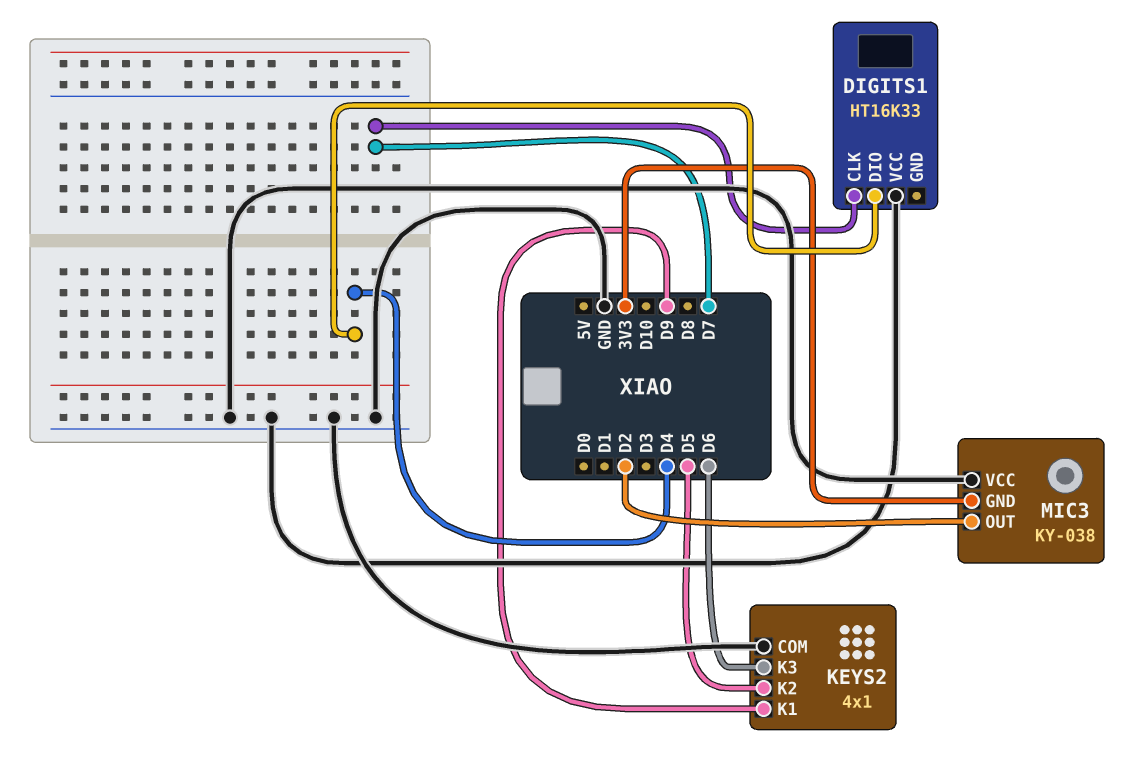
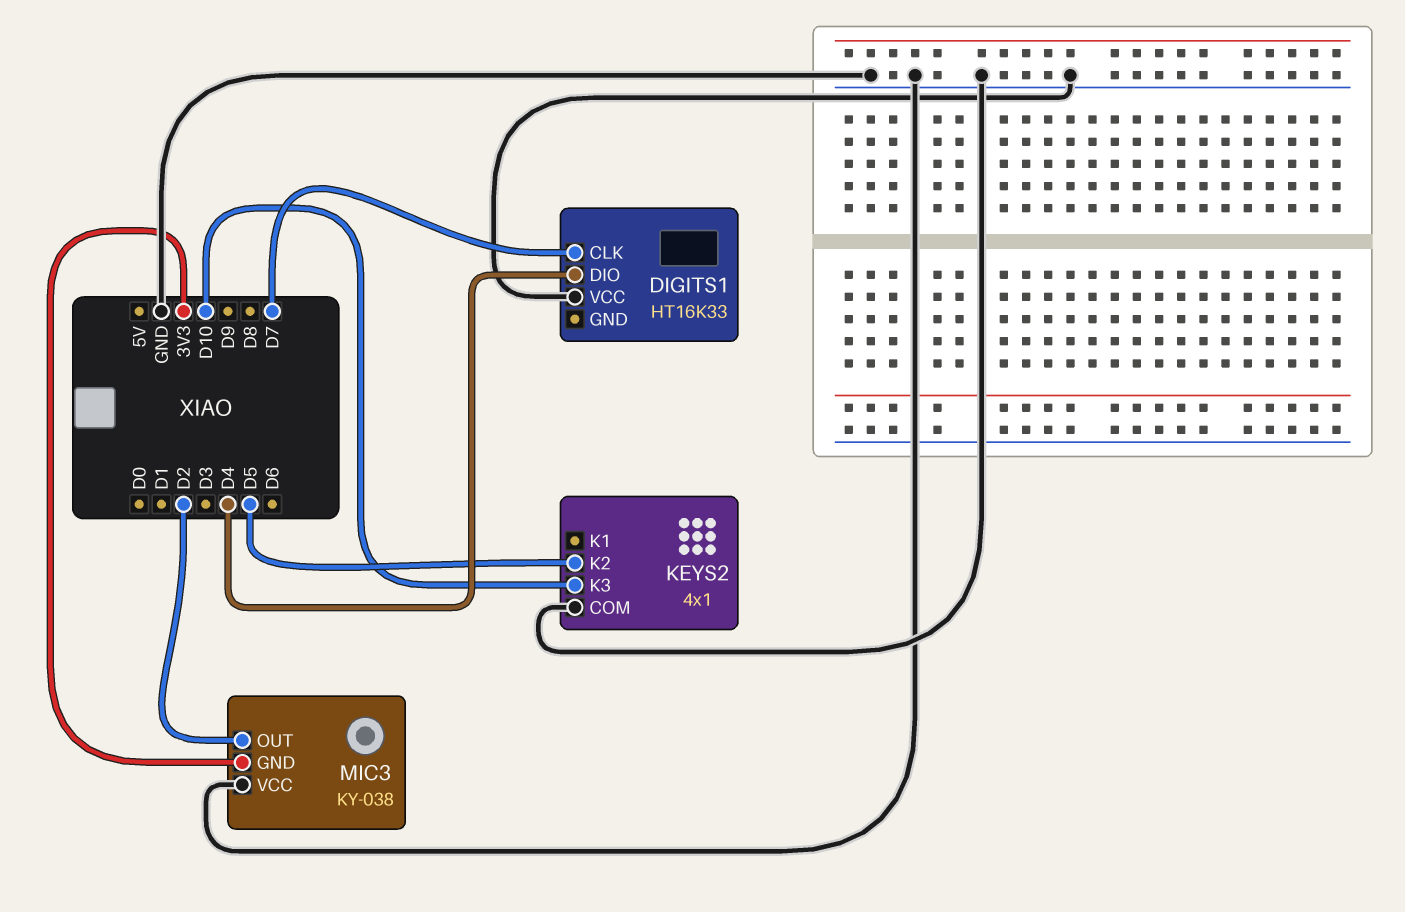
KEYS2 pin K1: D9 -> none
KEYS2 pin K3: D6 -> D10

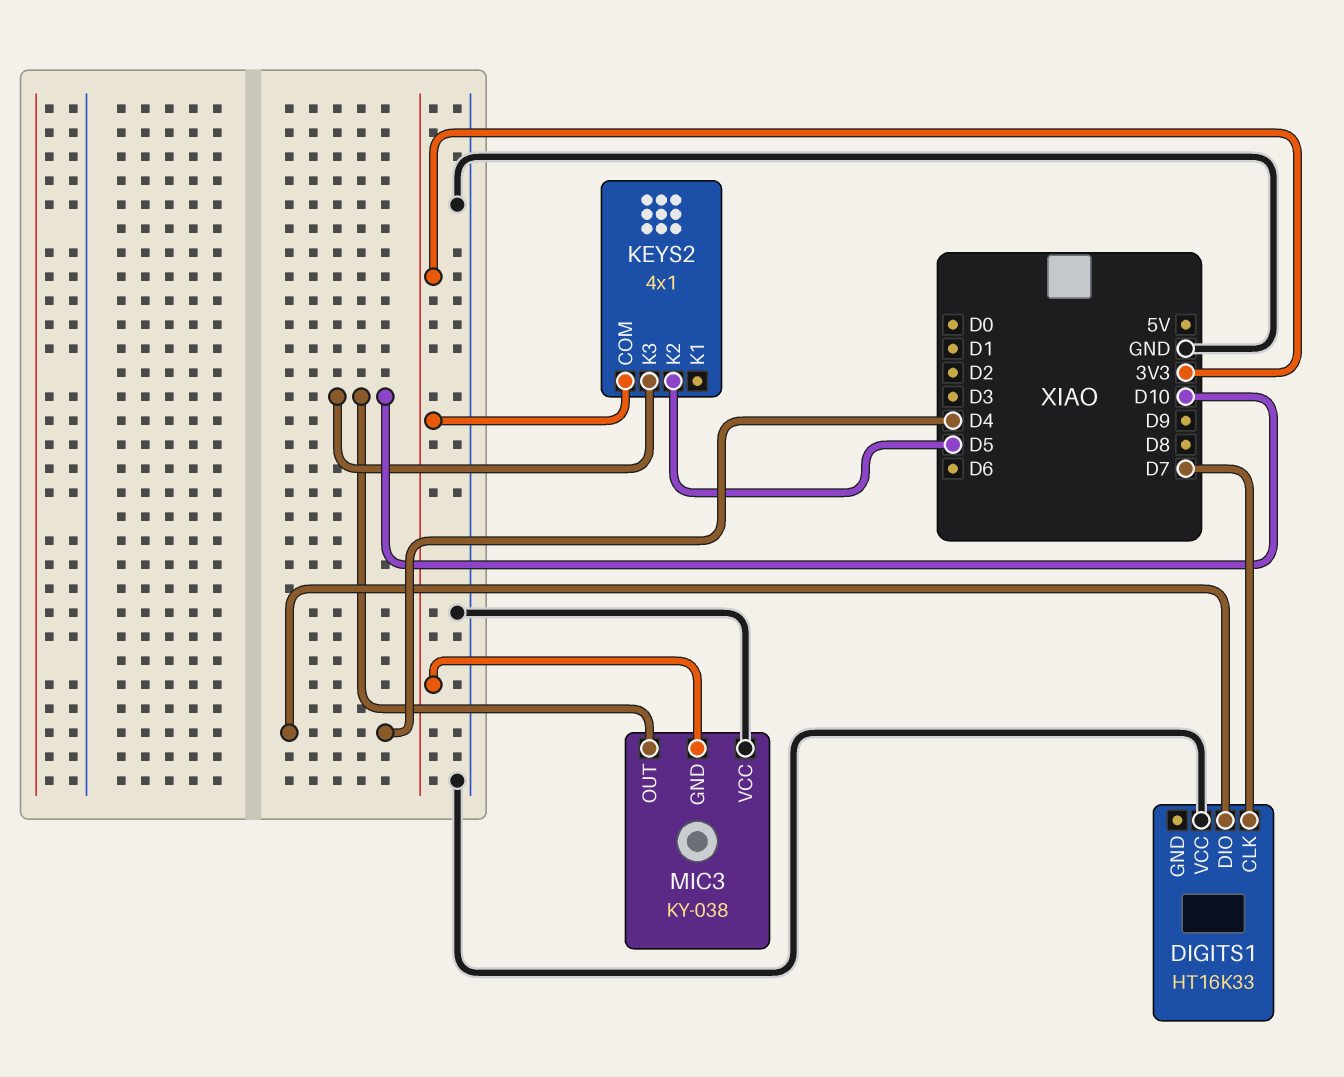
KEYS2 pin COM: GND -> 3V3
MIC3 pin OUT: D2 -> D10

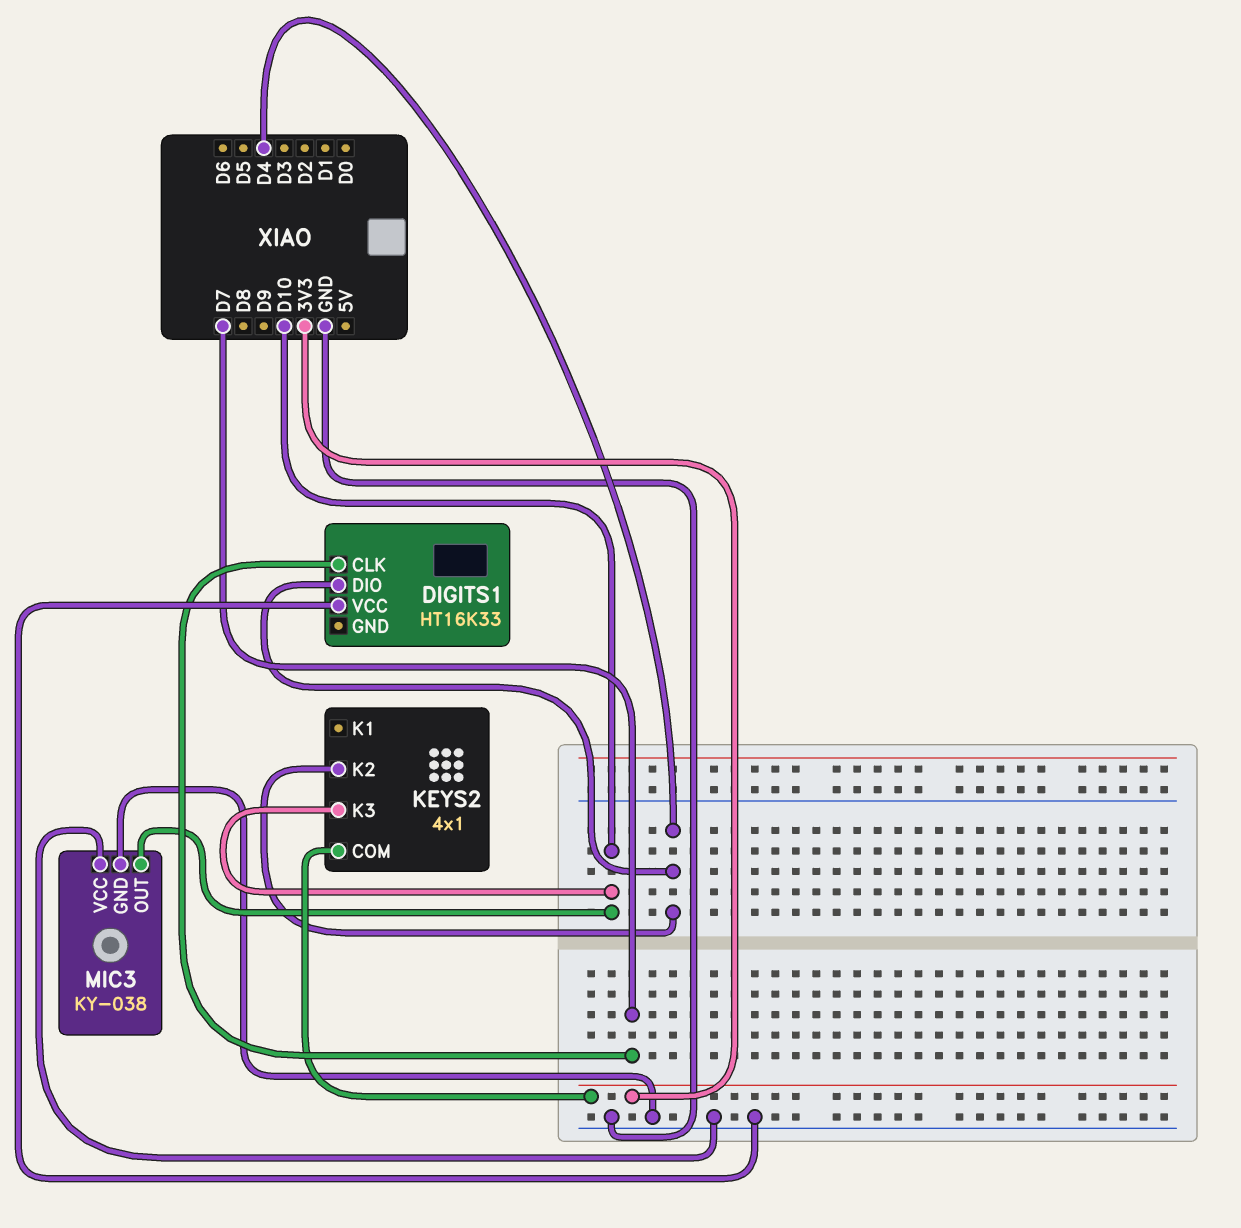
KEYS2 pin K2: D5 -> D4
MIC3 pin GND: 3V3 -> GND

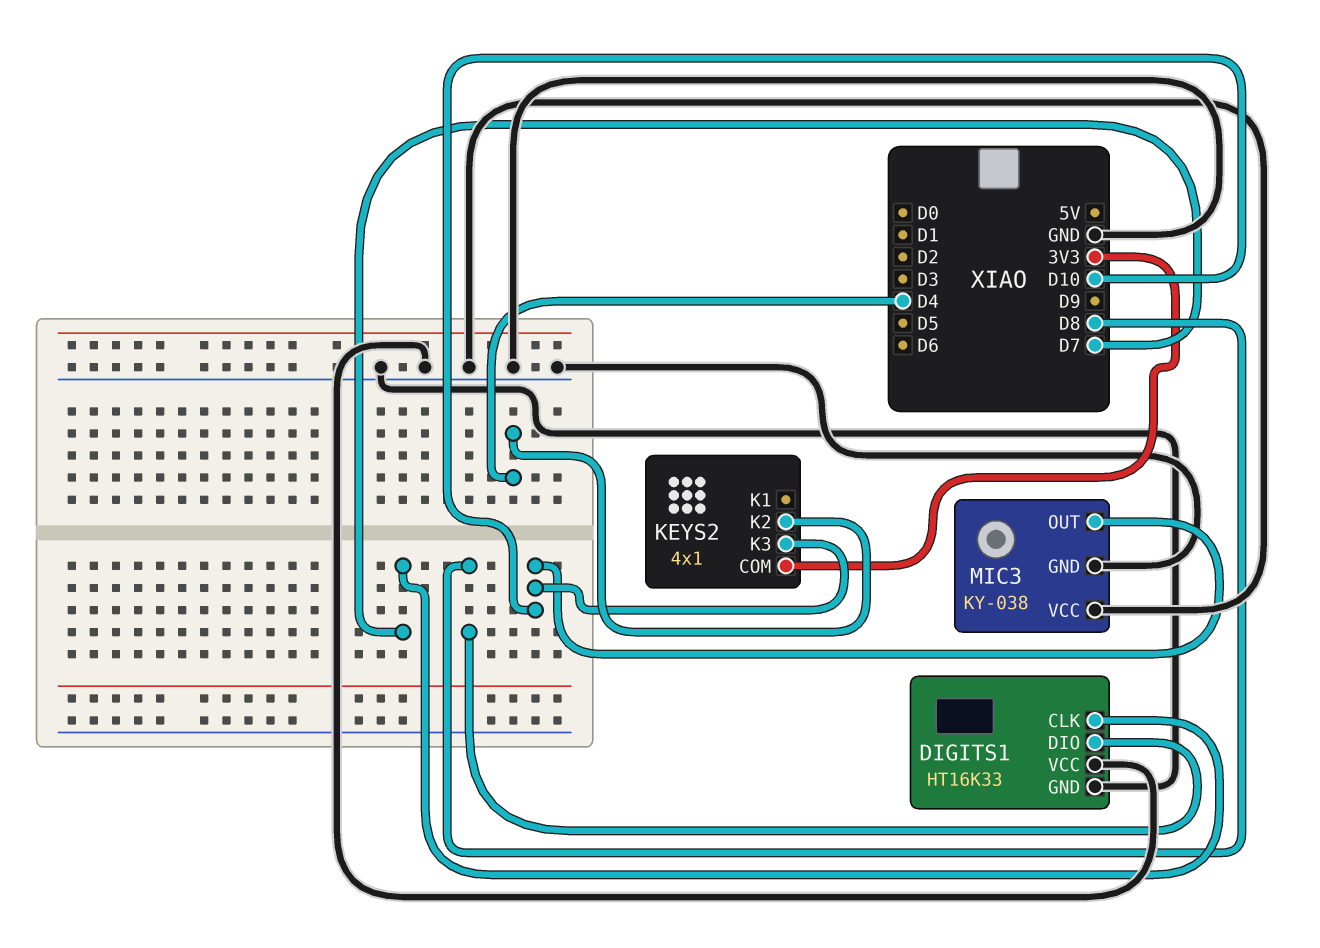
DIGITS1 pin DIO: D4 -> D8
DIGITS1 pin GND: none -> GND

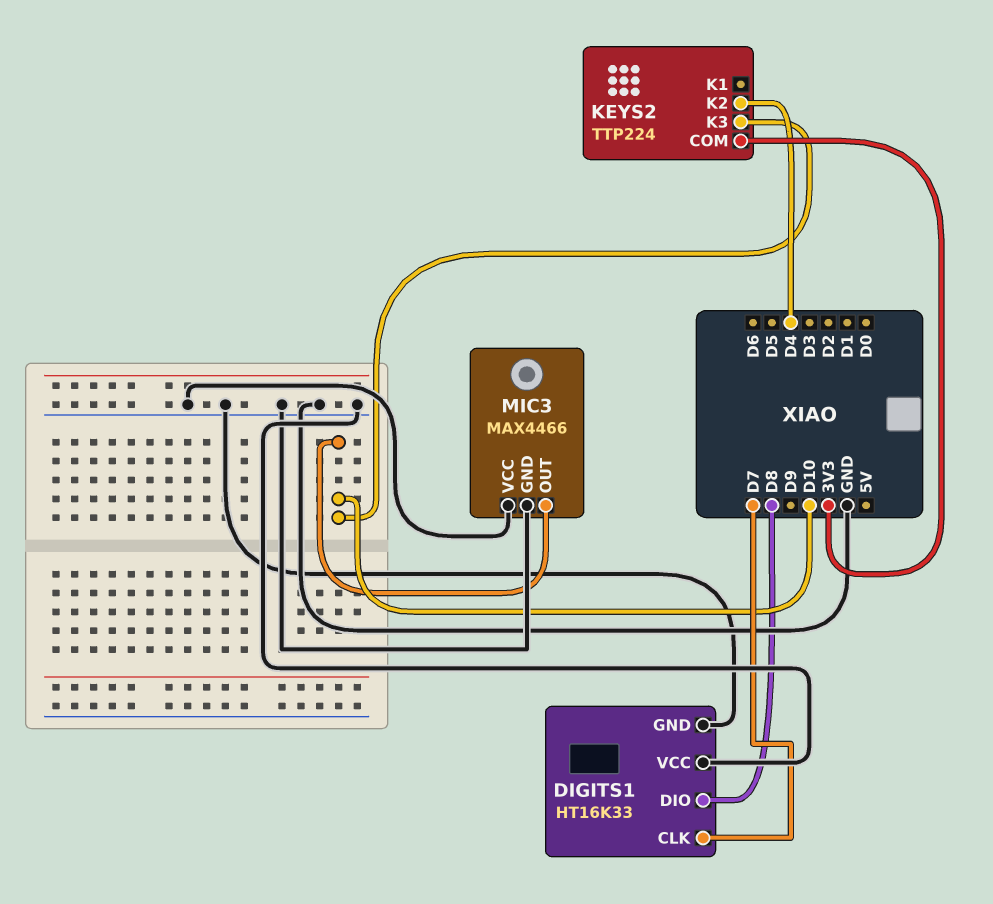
KEYS2: 4x1 -> TTP224
MIC3: KY-038 -> MAX4466

